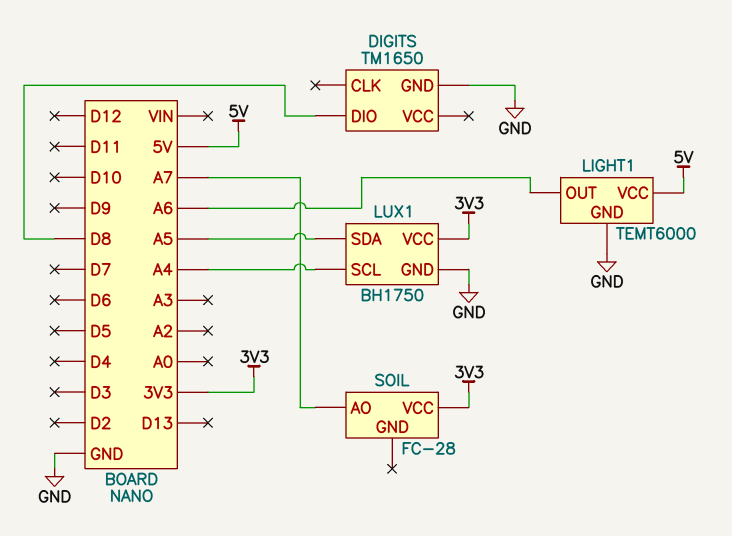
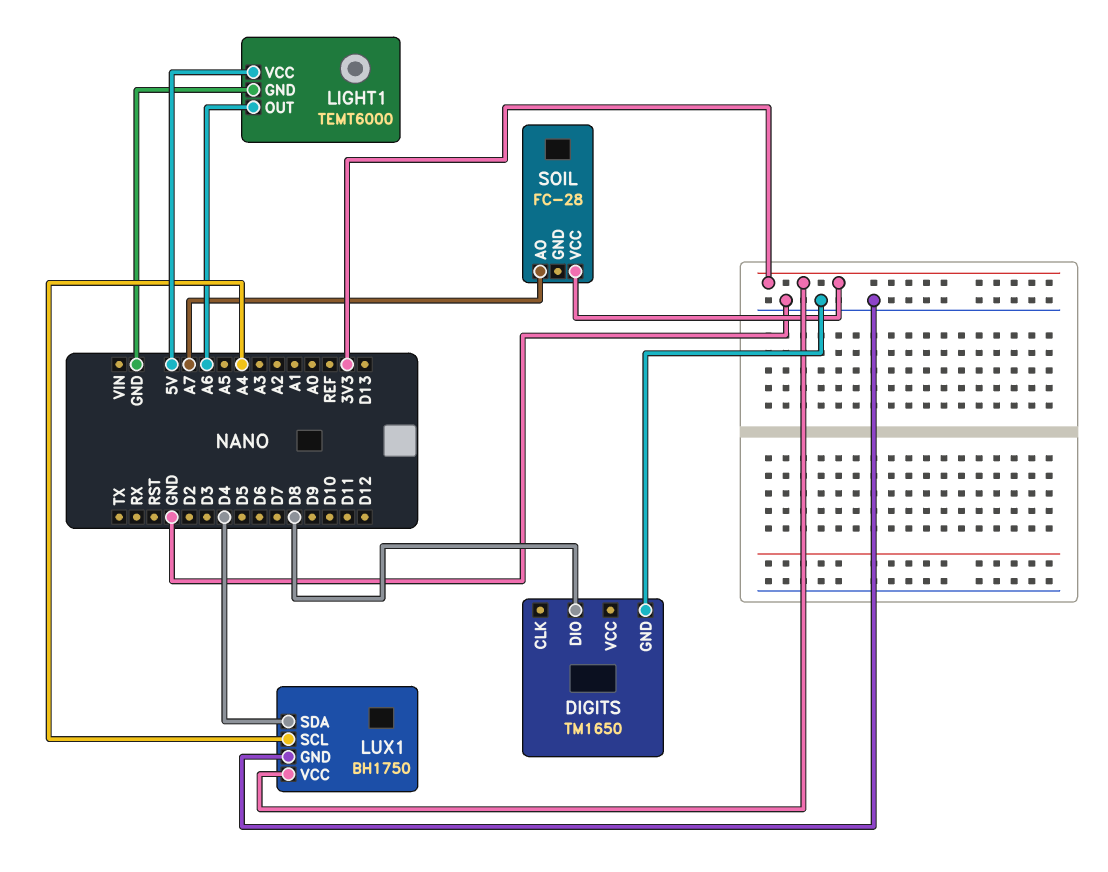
LUX1 pin SDA: A5 -> D4

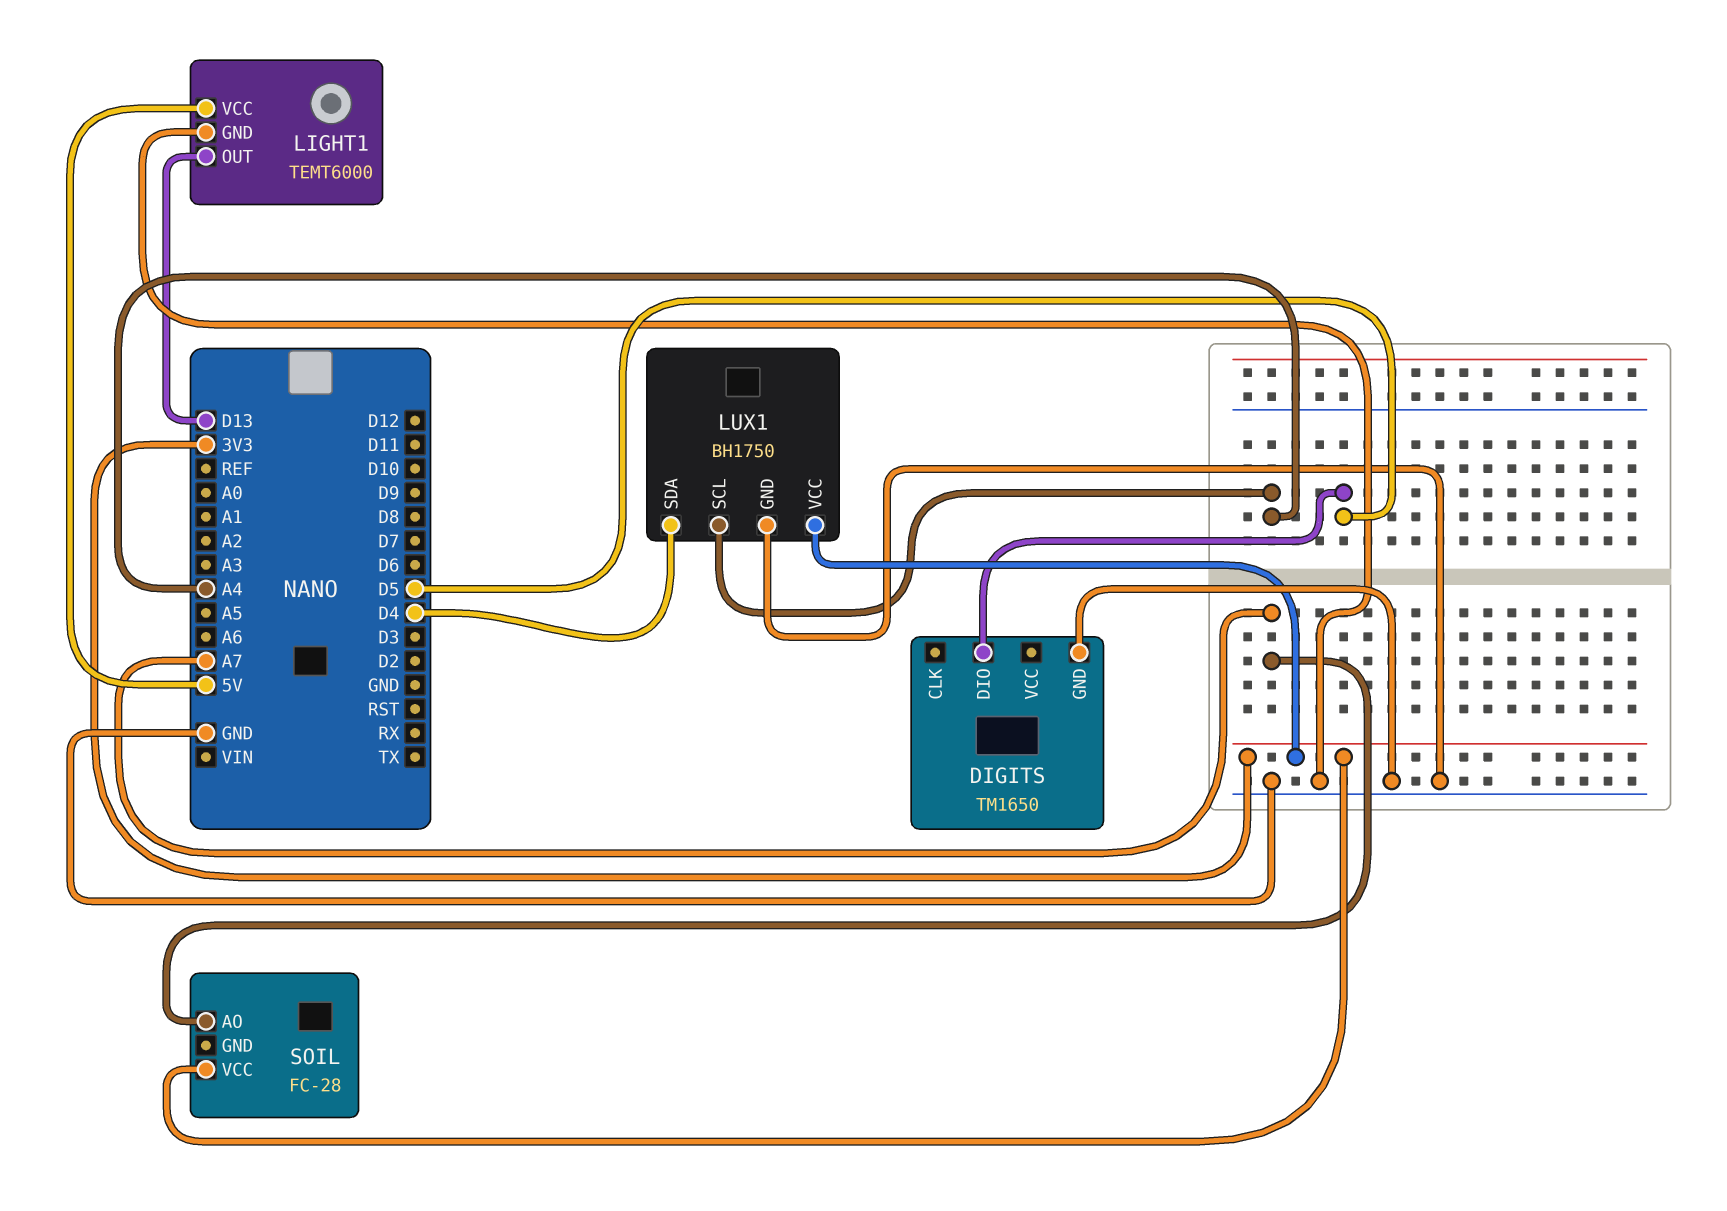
DIGITS pin DIO: D8 -> D5
LIGHT1 pin OUT: A6 -> D13

